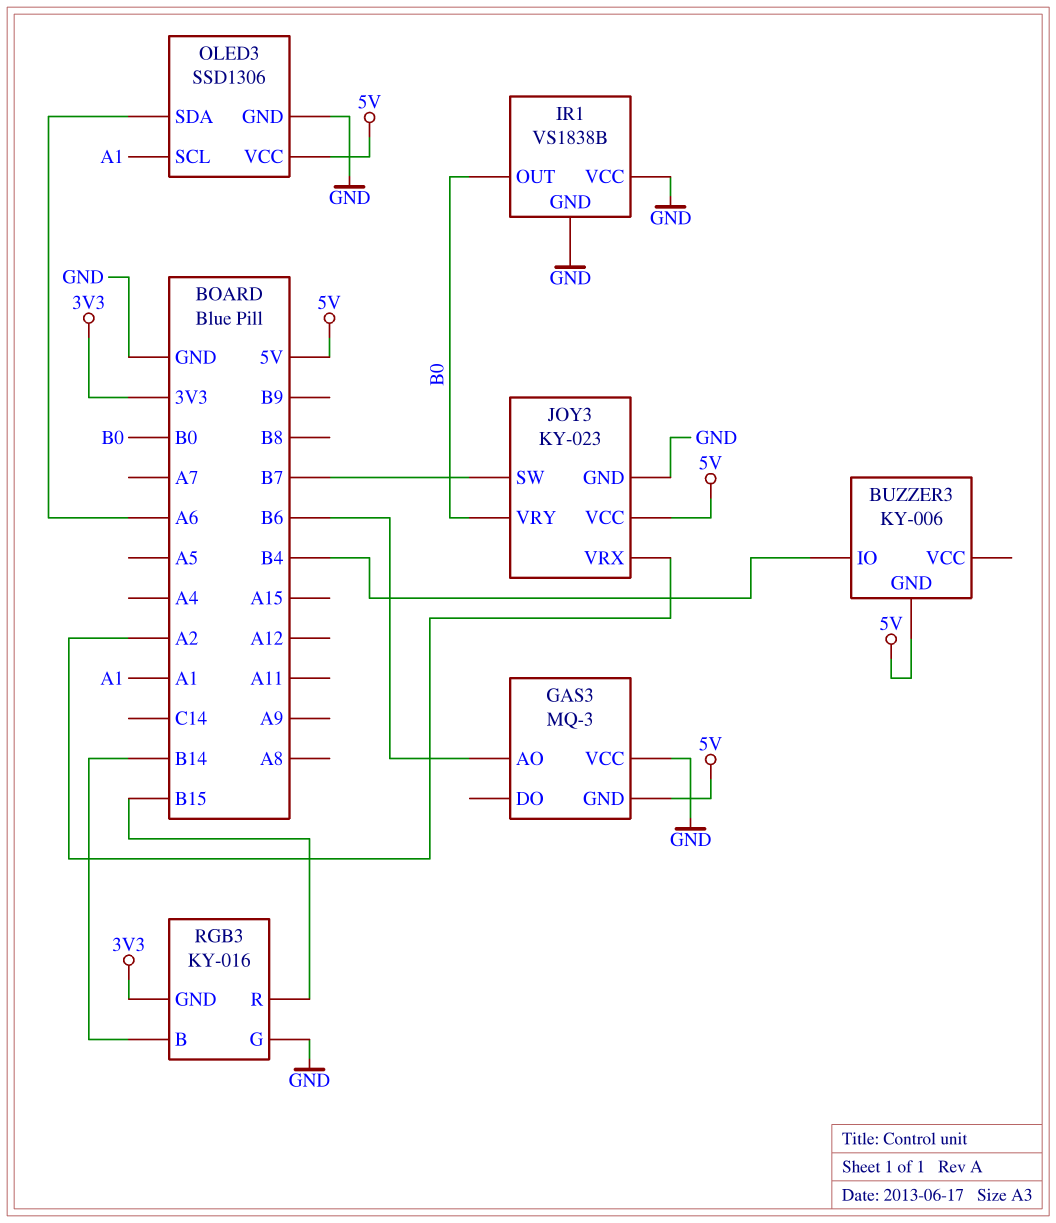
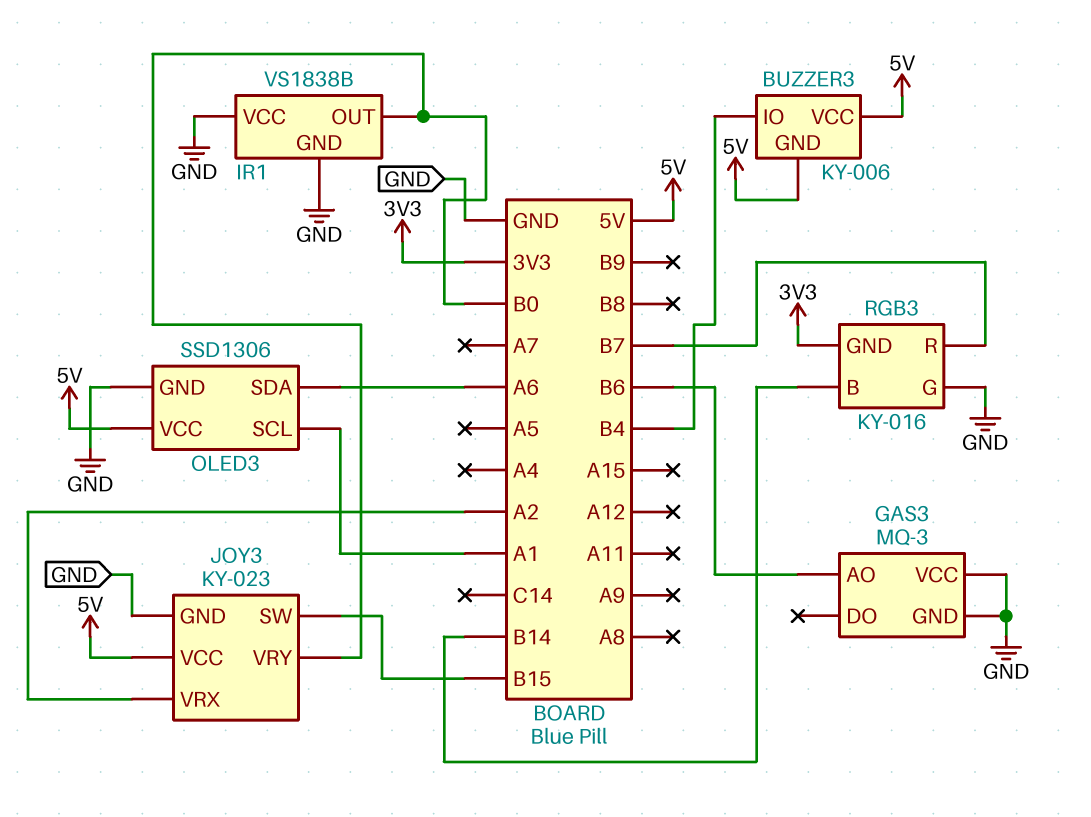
BUZZER3 pin VCC: none -> 5V
GAS3 pin GND: 5V -> GND
JOY3 pin SW: B7 -> B15
RGB3 pin R: B15 -> B7

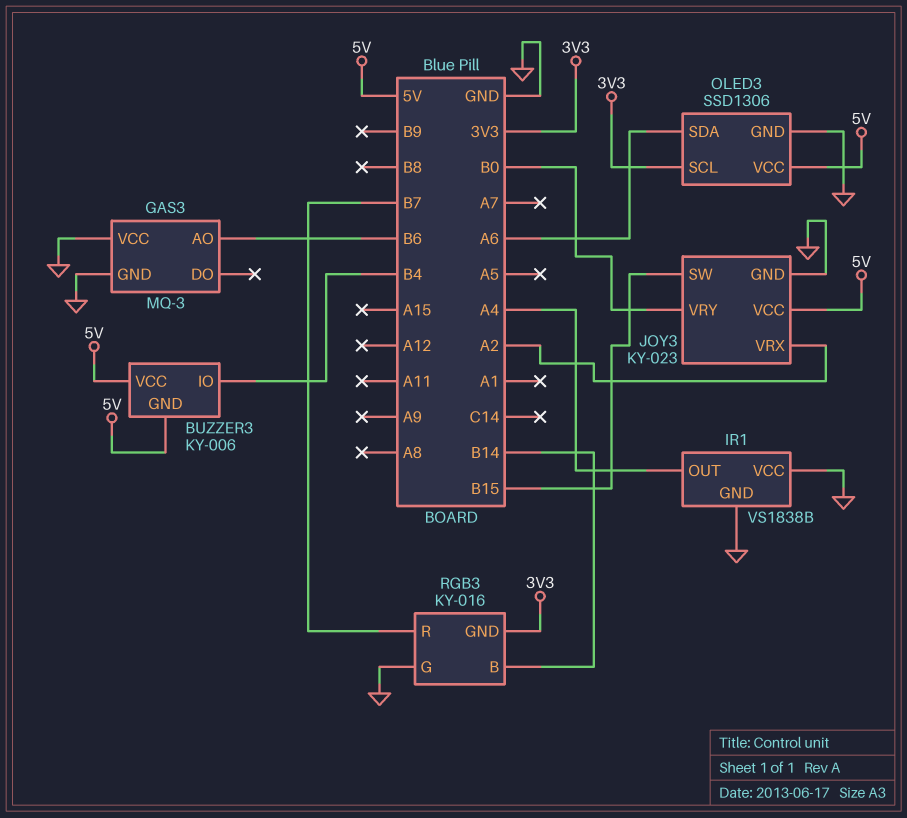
IR1 pin OUT: B0 -> A4
OLED3 pin SCL: A1 -> 3V3

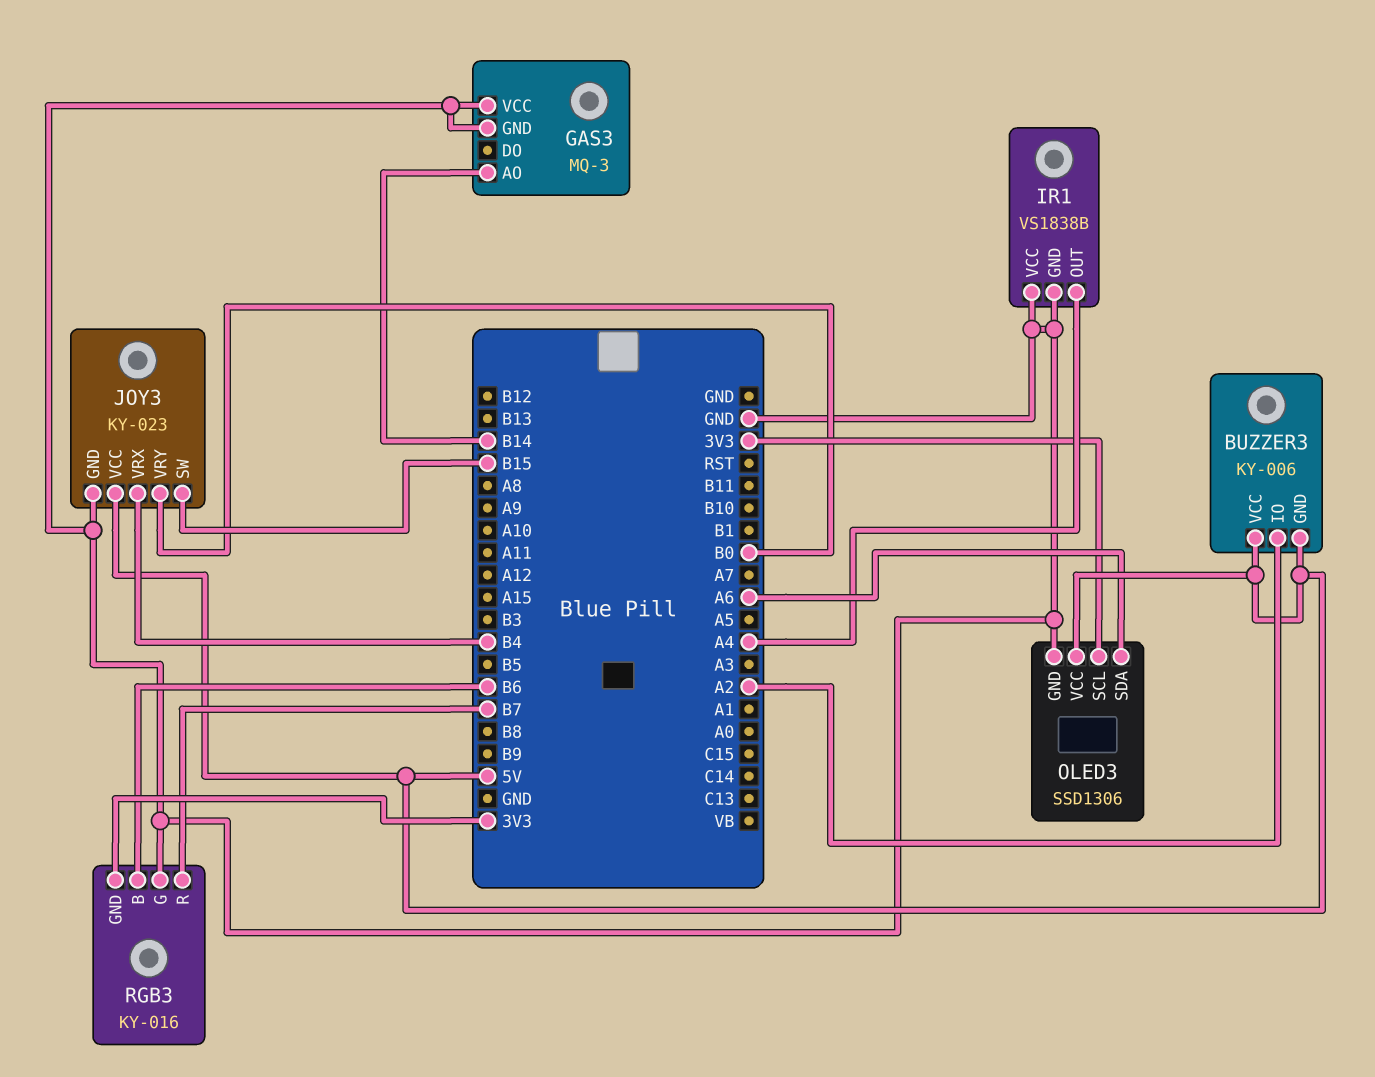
BUZZER3 pin IO: B4 -> A2
GAS3 pin AO: B6 -> B14
JOY3 pin VRX: A2 -> B4
RGB3 pin B: B14 -> B6

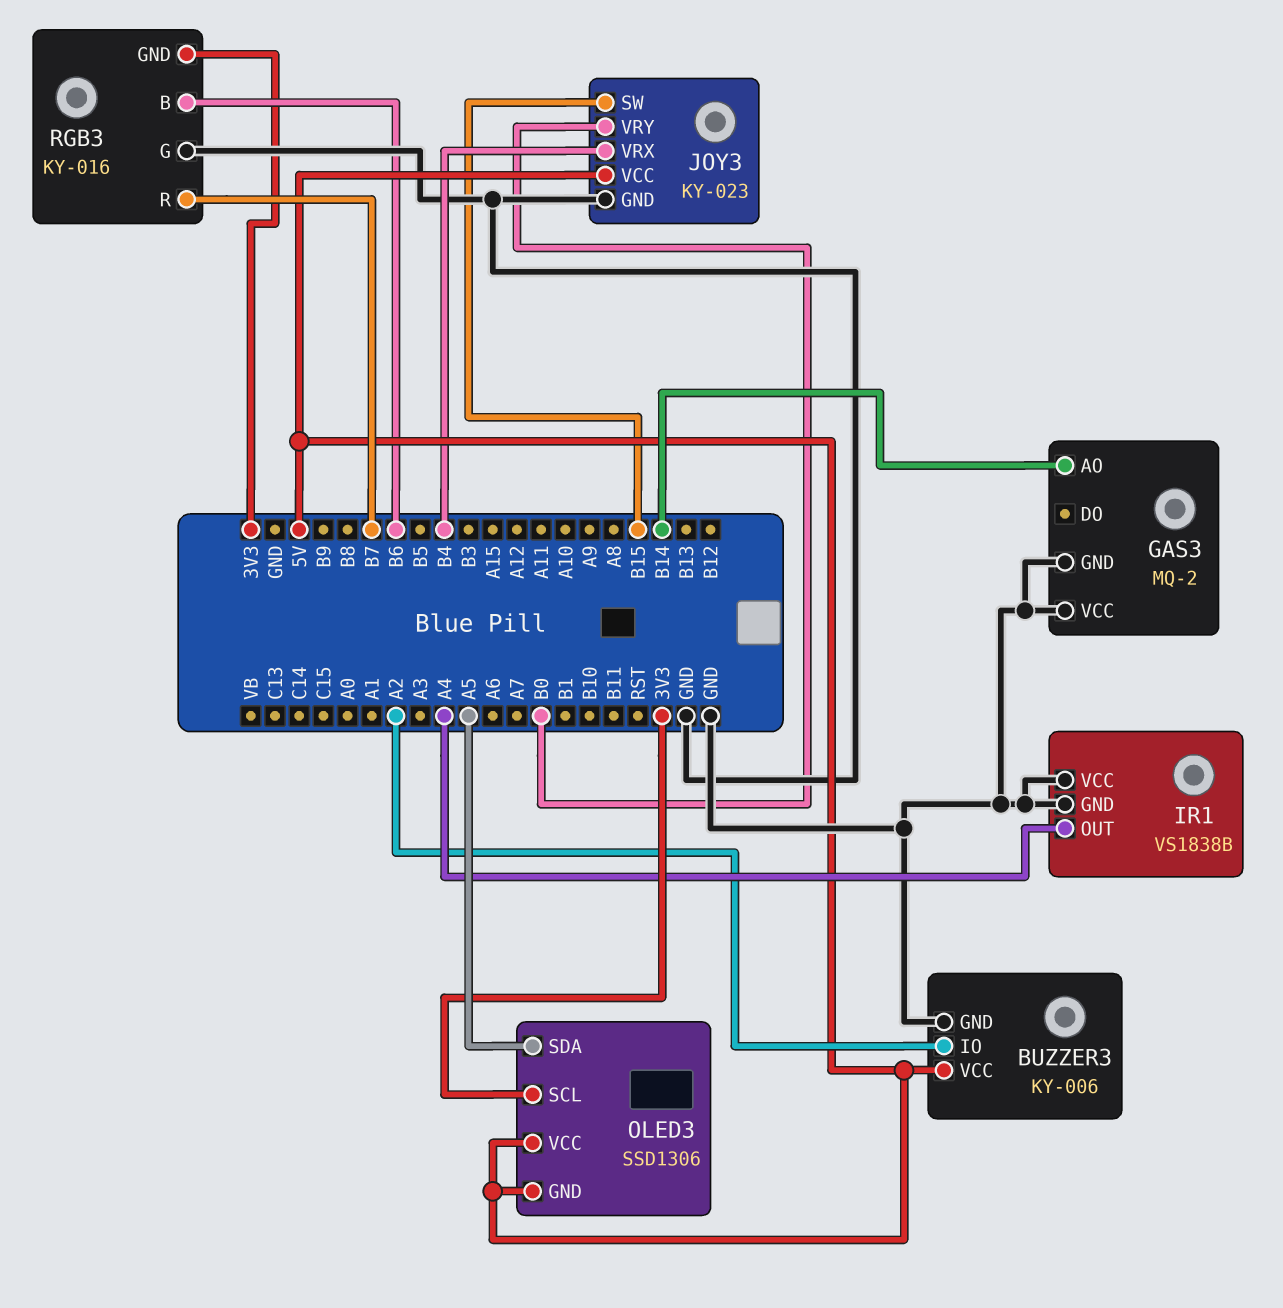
BUZZER3 pin GND: 5V -> GND
GAS3: MQ-3 -> MQ-2
OLED3 pin GND: GND -> 5V
OLED3 pin SDA: A6 -> A5

